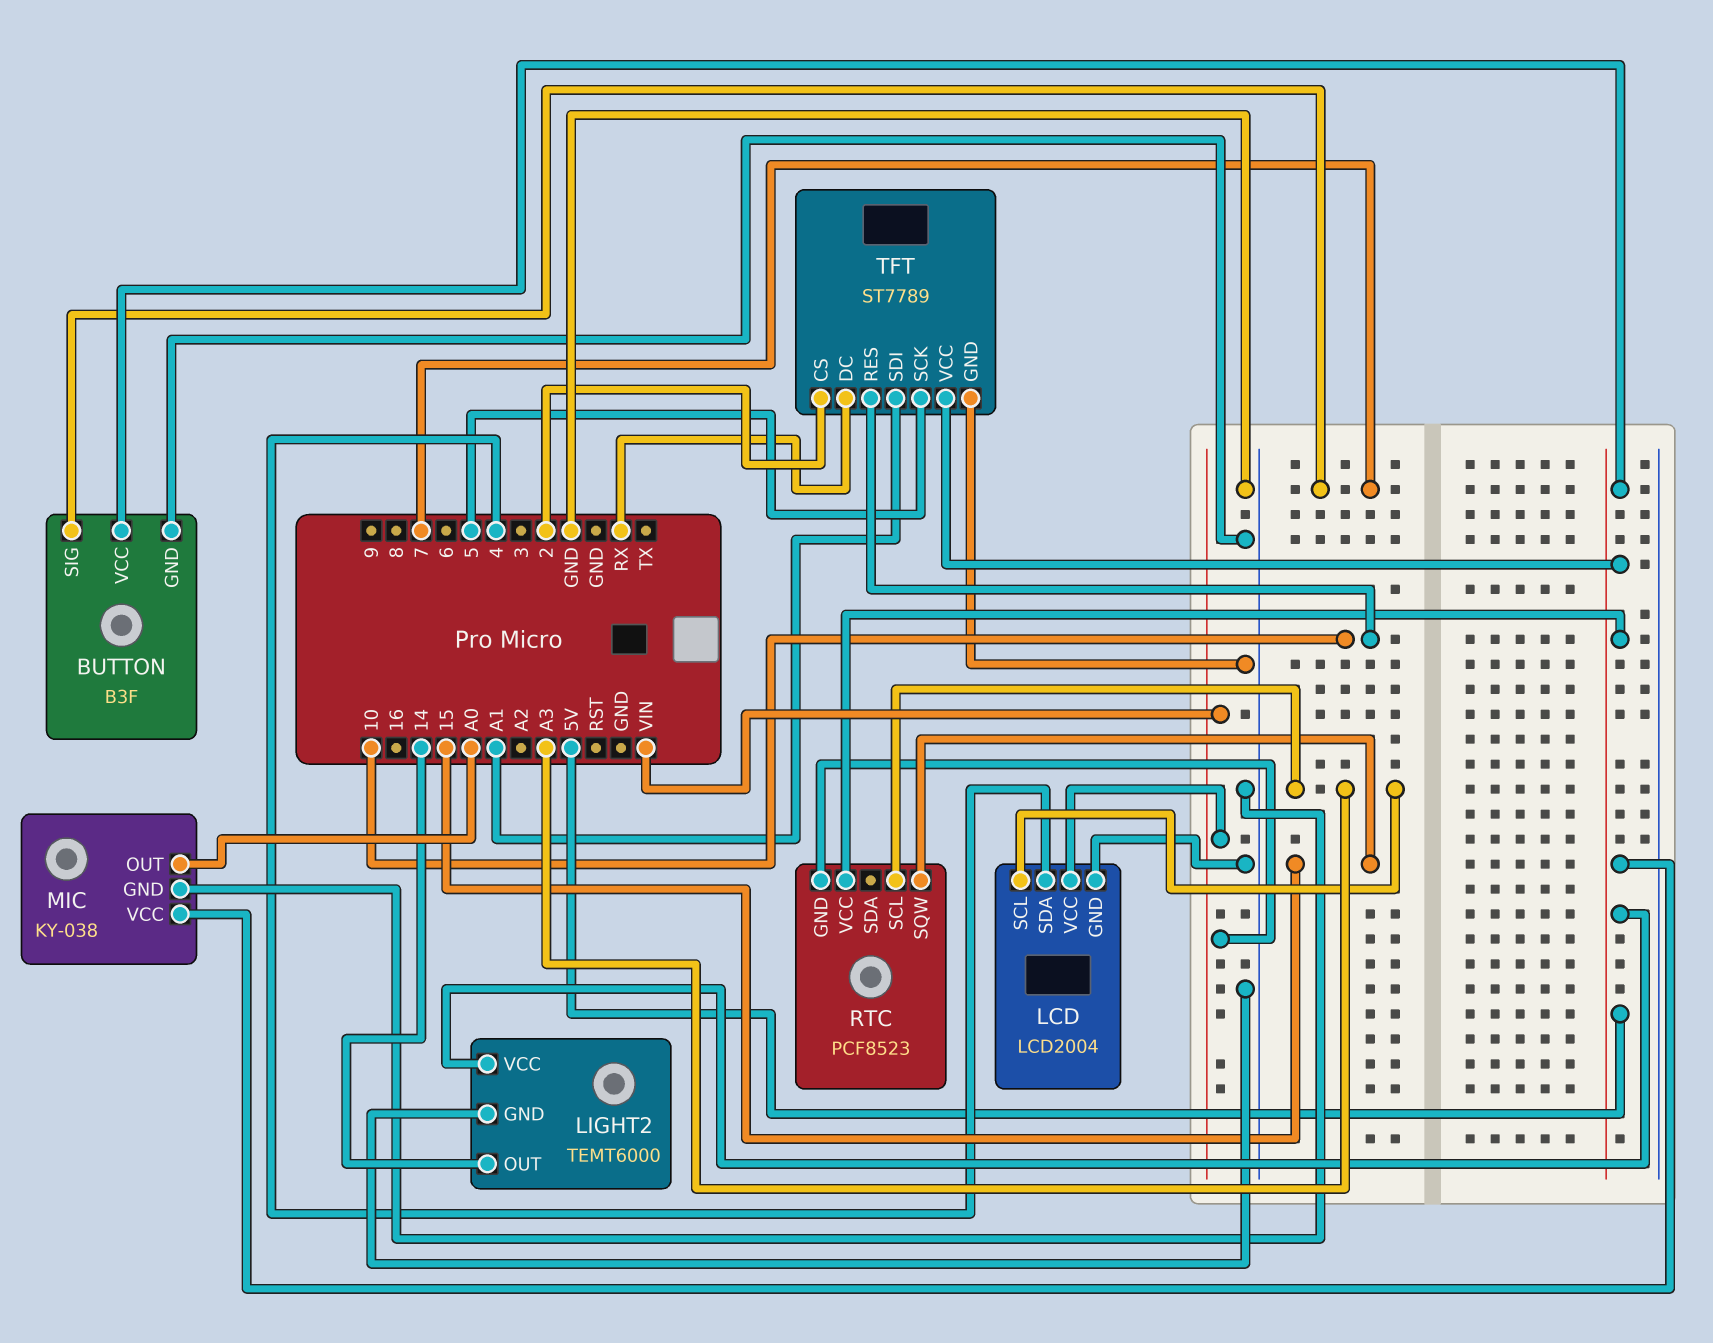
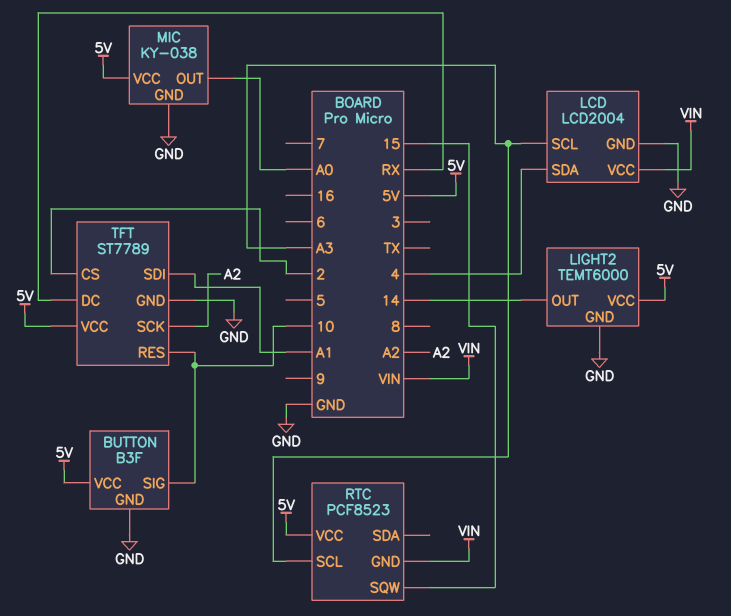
BUTTON pin SIG: 7 -> 10
TFT pin SCK: 5 -> A2

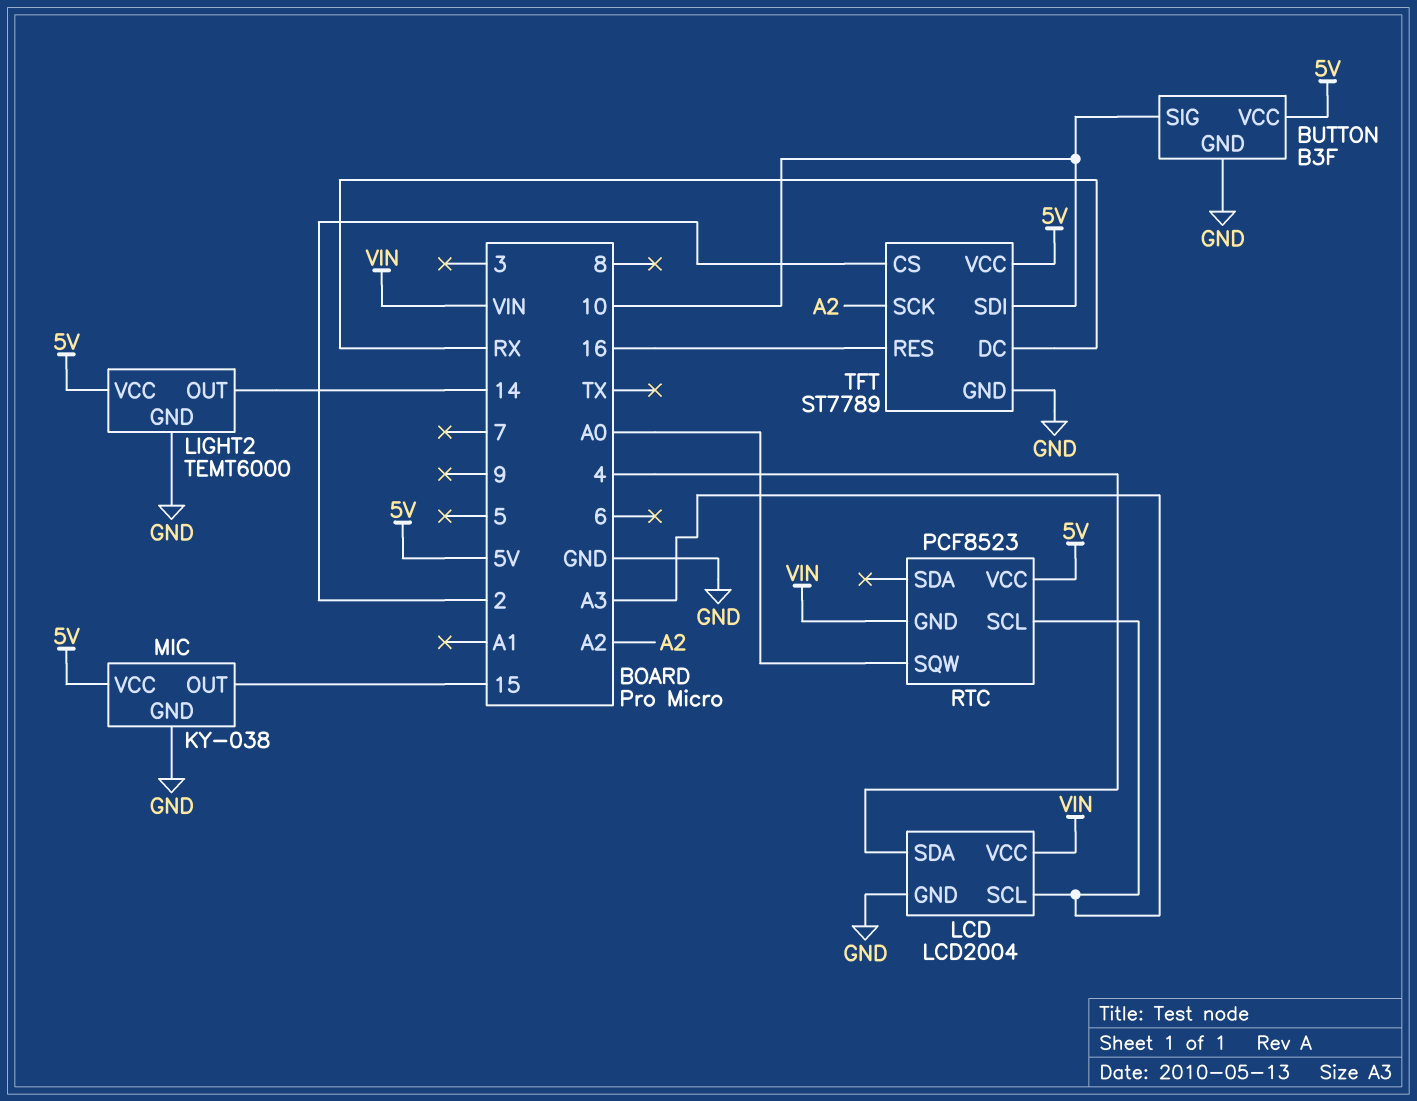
MIC pin OUT: A0 -> 15
RTC pin SQW: 15 -> A0
TFT pin RES: 10 -> 16
TFT pin SDI: A1 -> 10

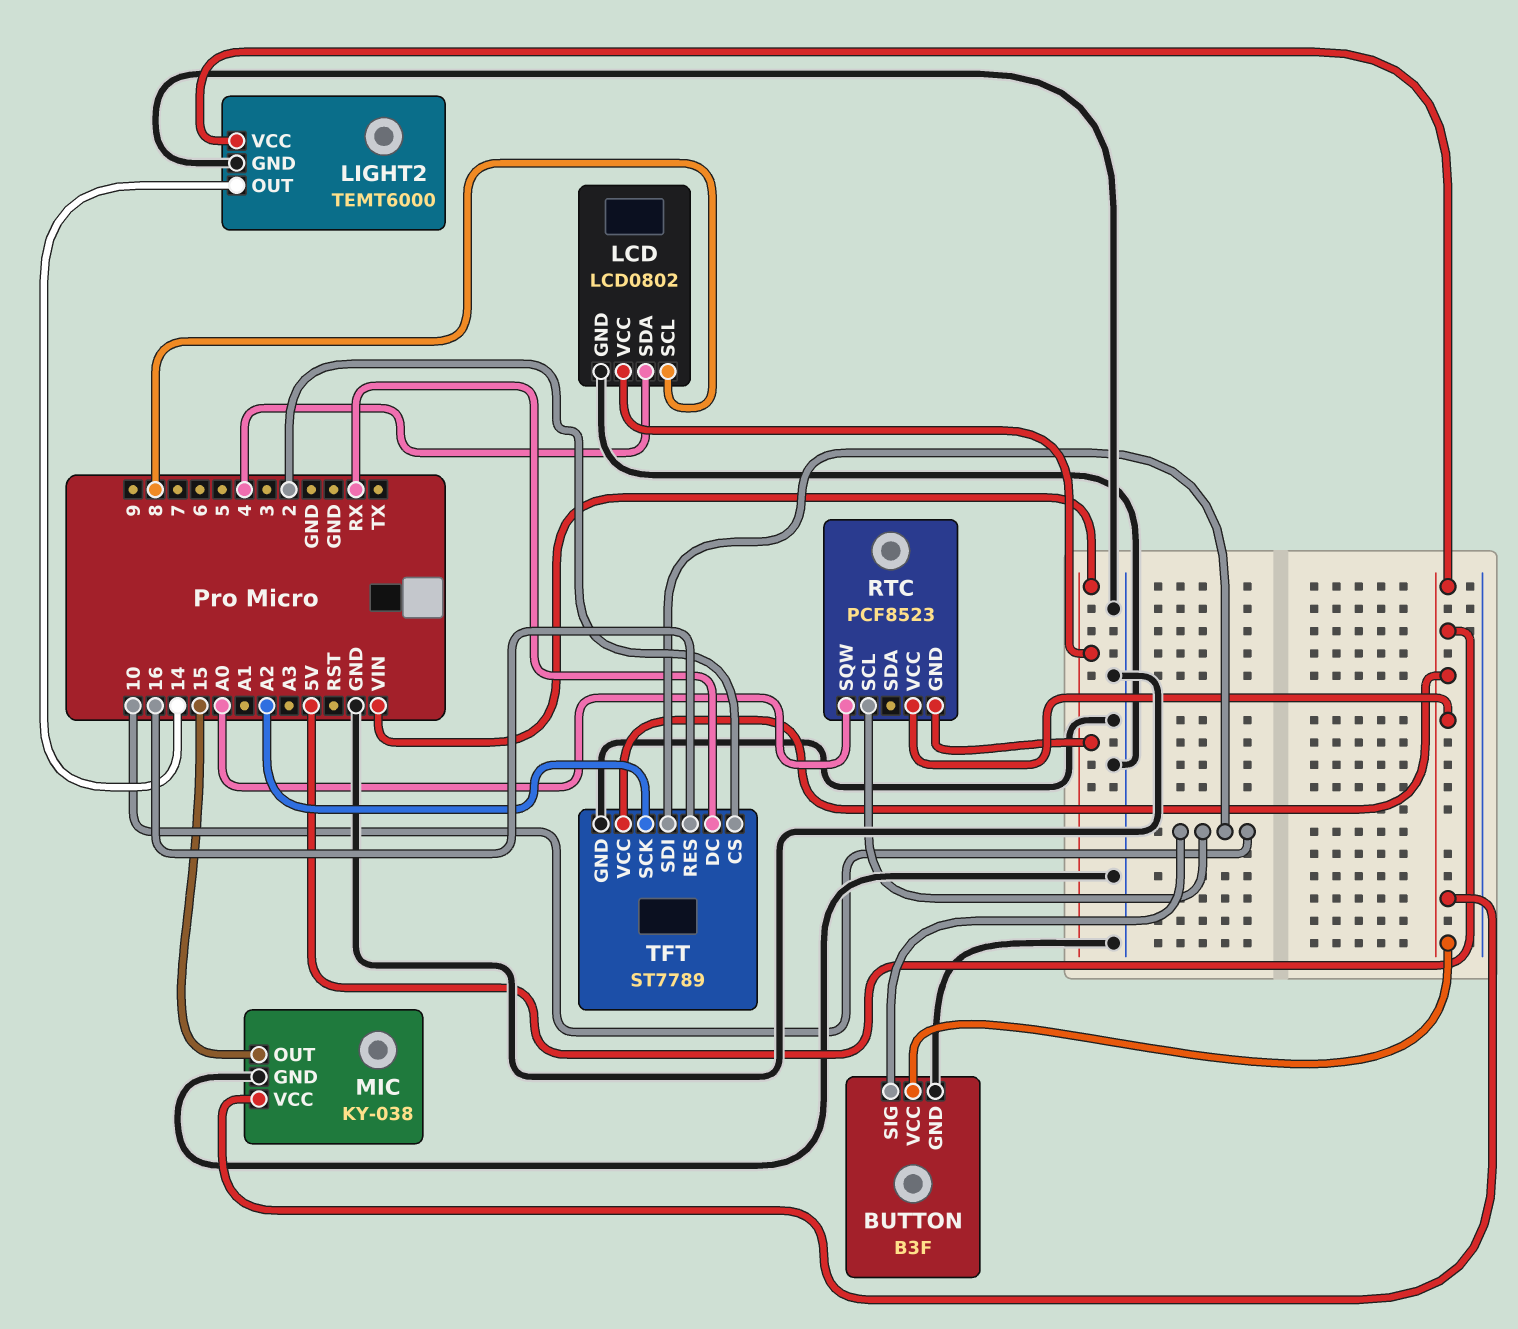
LCD: LCD2004 -> LCD0802
LCD pin SCL: A3 -> 8
RTC pin SCL: A3 -> 10

